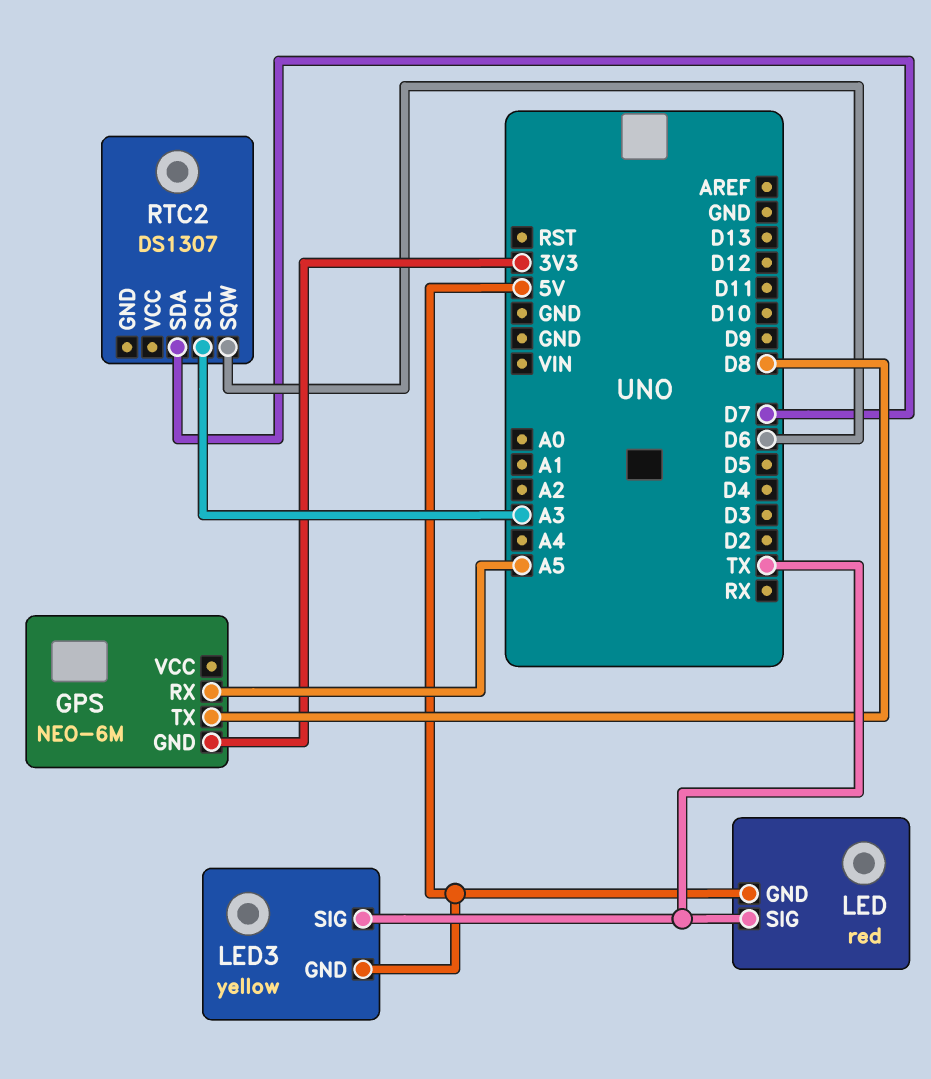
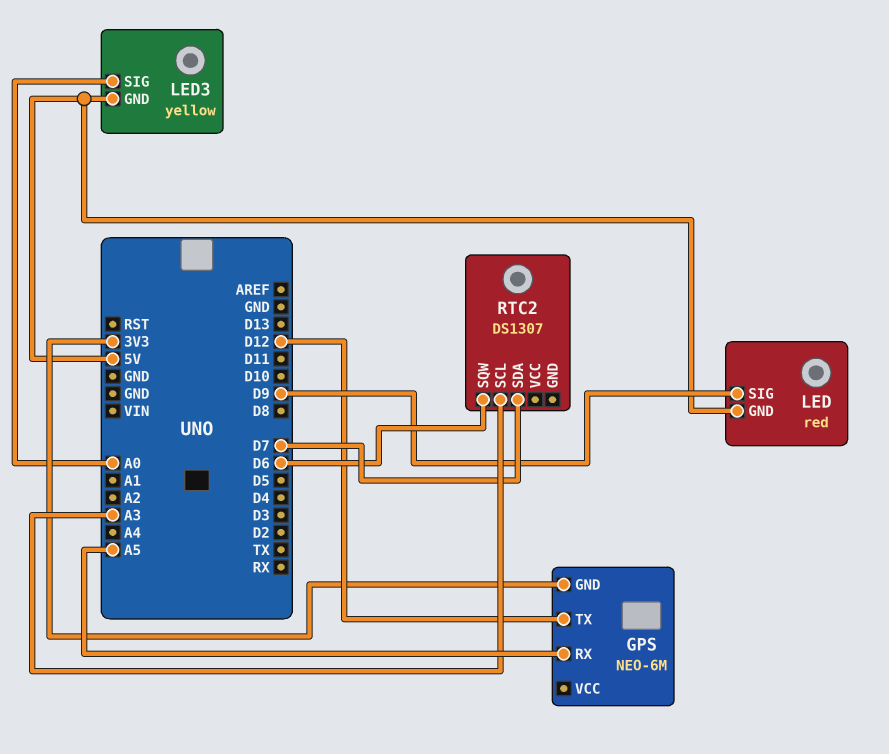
GPS pin TX: D8 -> D12
LED pin SIG: TX -> D9
LED3 pin SIG: TX -> A0

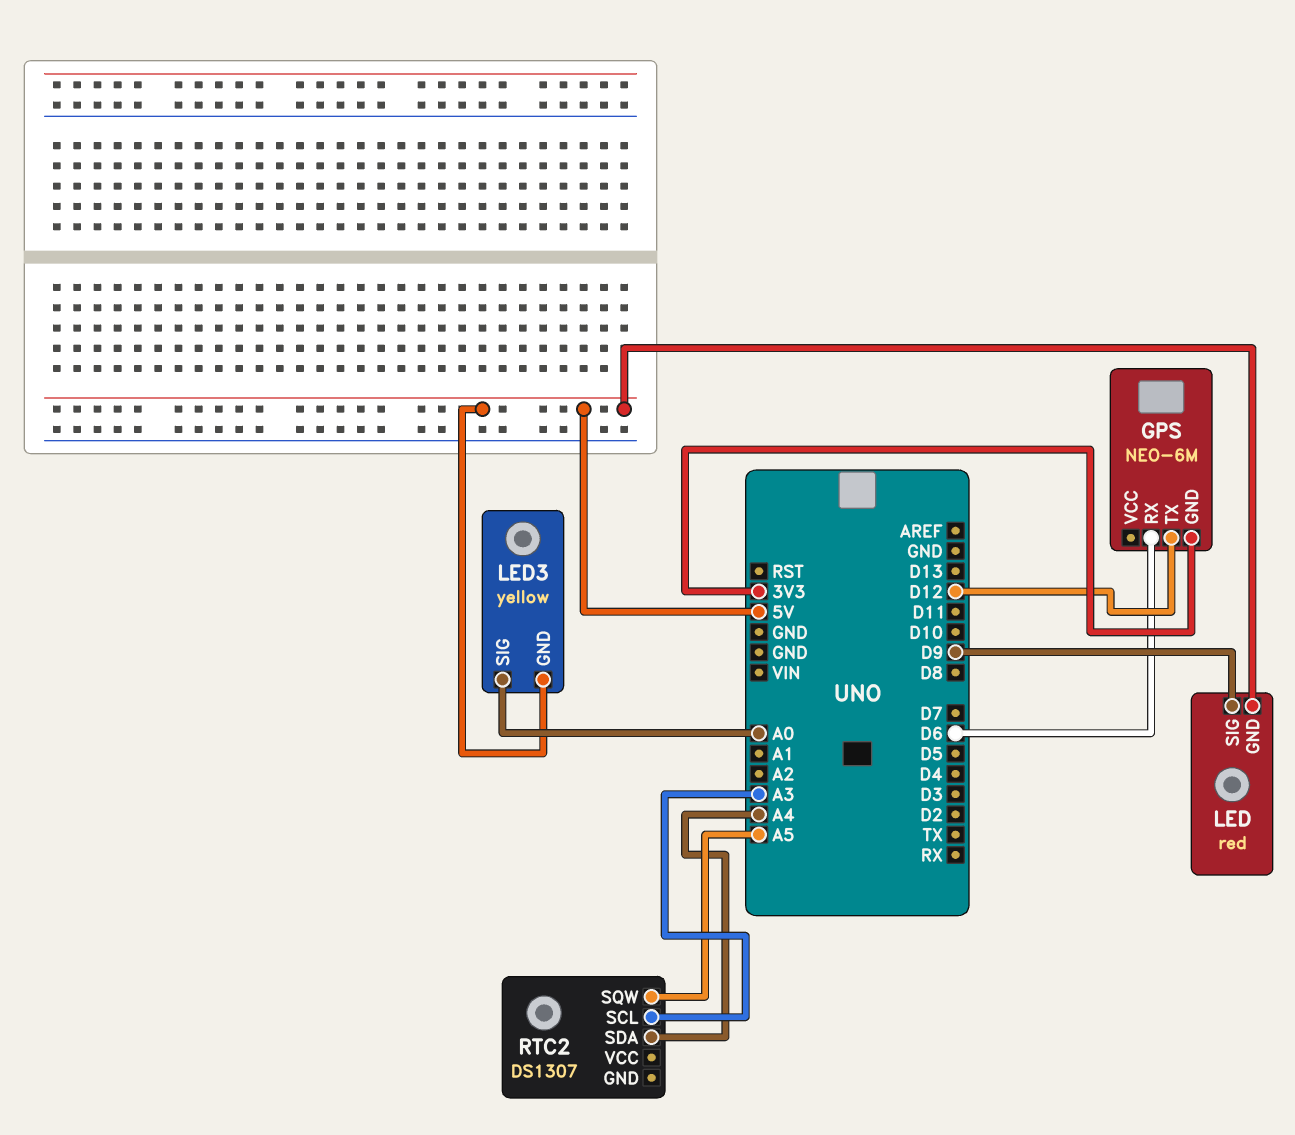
GPS pin RX: A5 -> D6
RTC2 pin SDA: D7 -> A4
RTC2 pin SQW: D6 -> A5

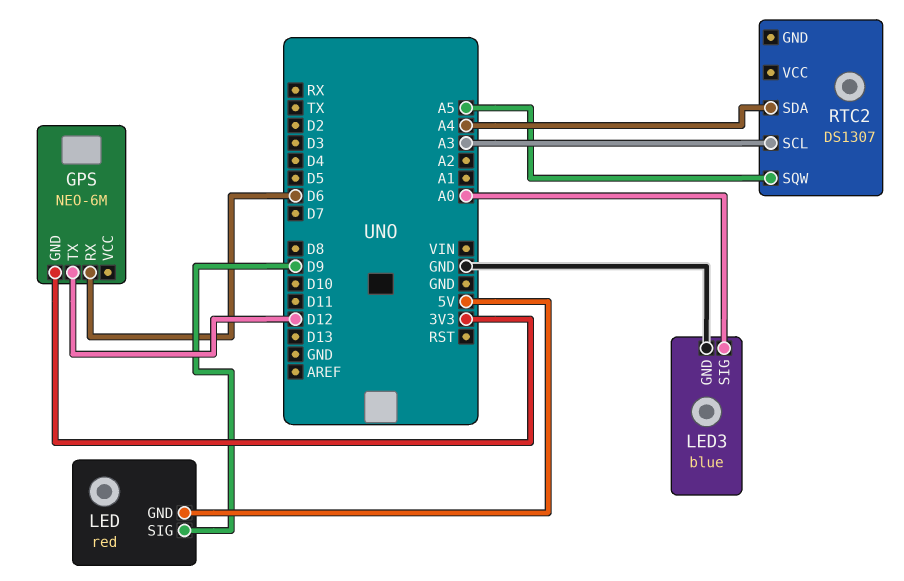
LED3: yellow -> blue
LED3 pin GND: 5V -> GND

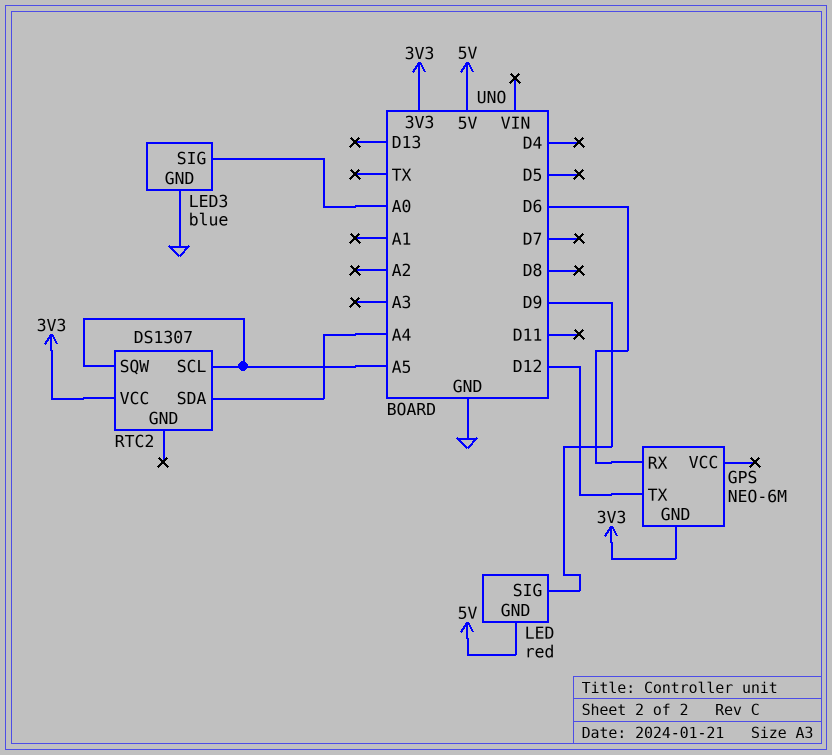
RTC2 pin SCL: A3 -> A5
RTC2 pin VCC: none -> 3V3

